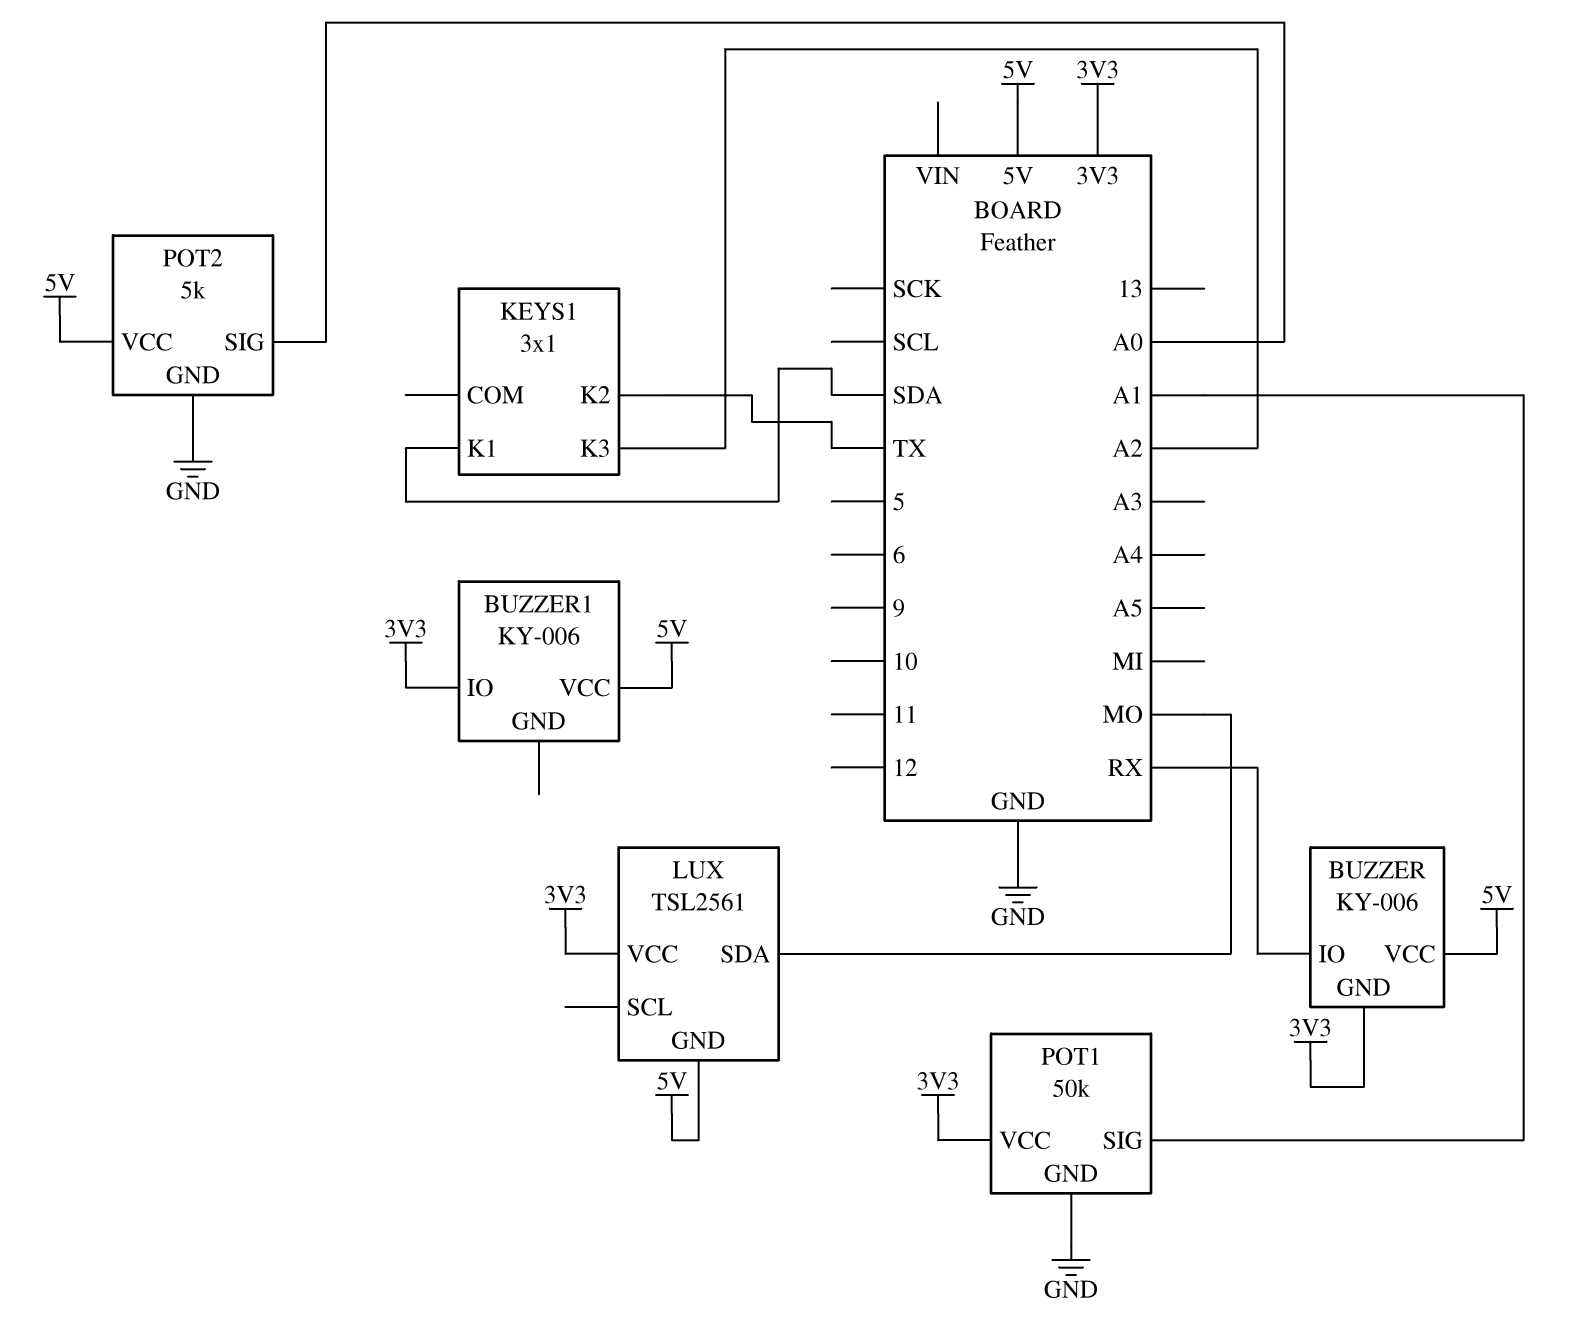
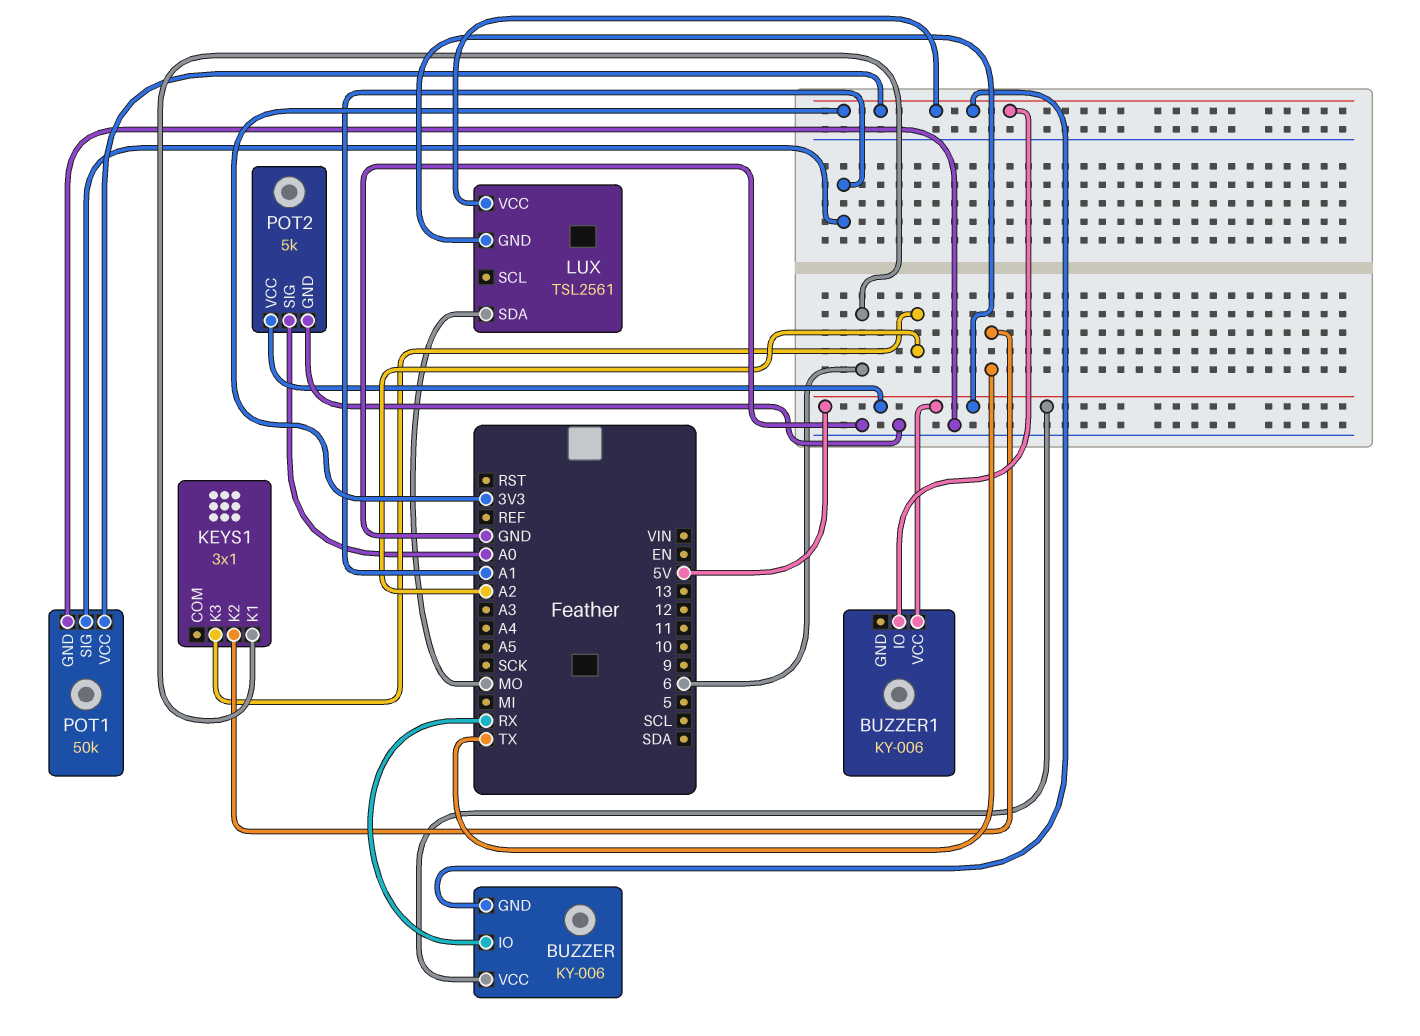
KEYS1 pin K1: SDA -> 6

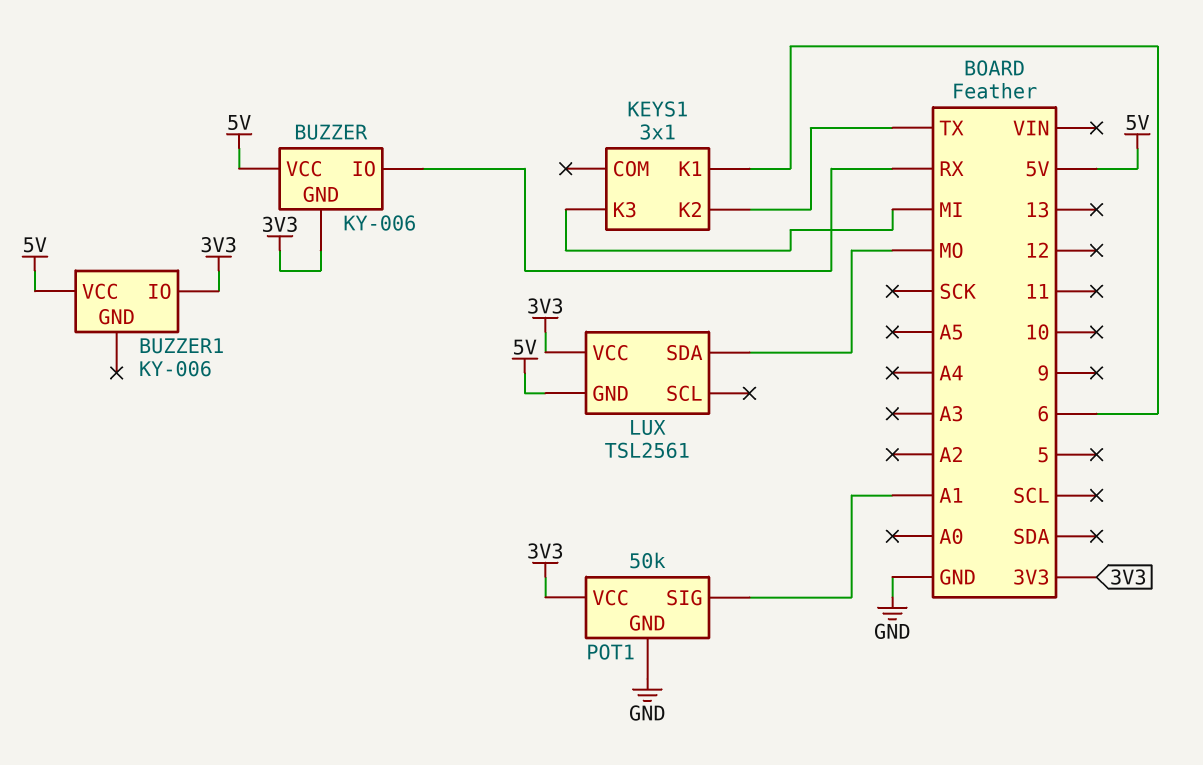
KEYS1 pin K3: A2 -> MI
POT2: 5k -> none
POT2 pin GND: GND -> none
POT2 pin SIG: A0 -> none
POT2 pin VCC: 5V -> none

